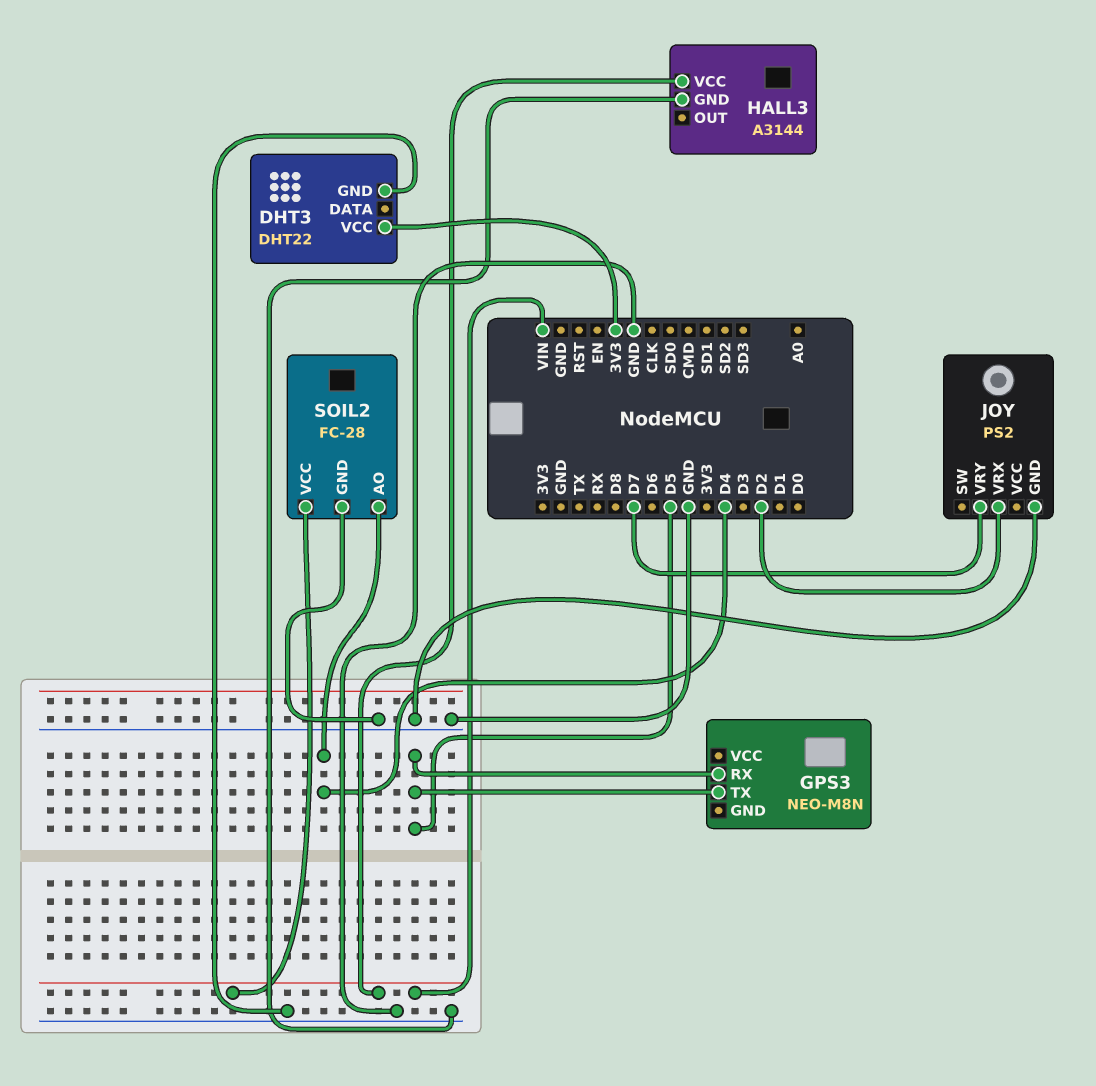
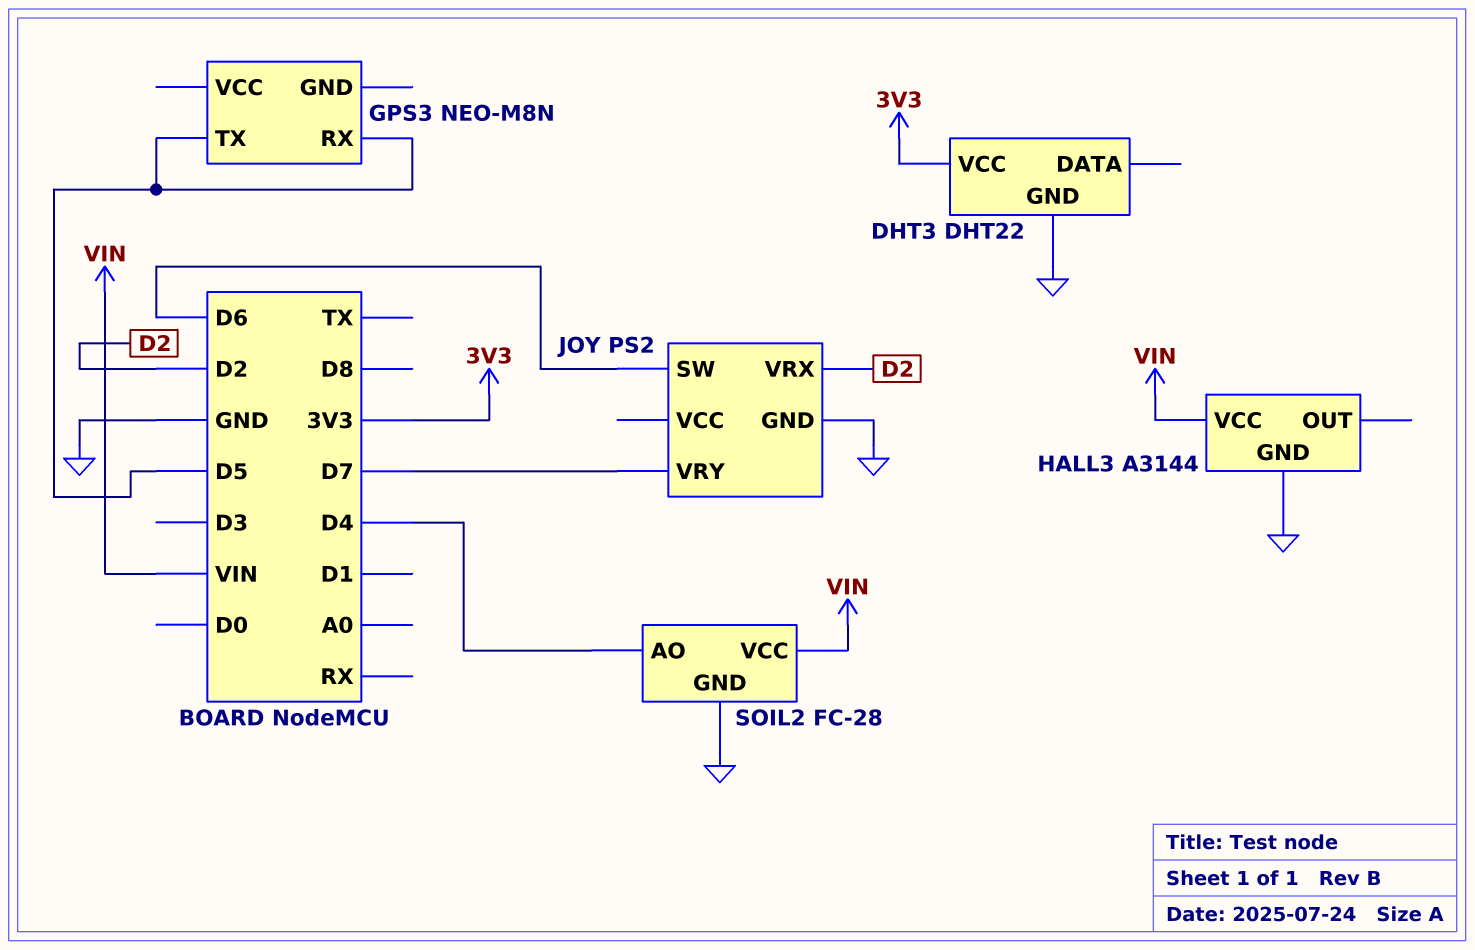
JOY pin SW: none -> D6

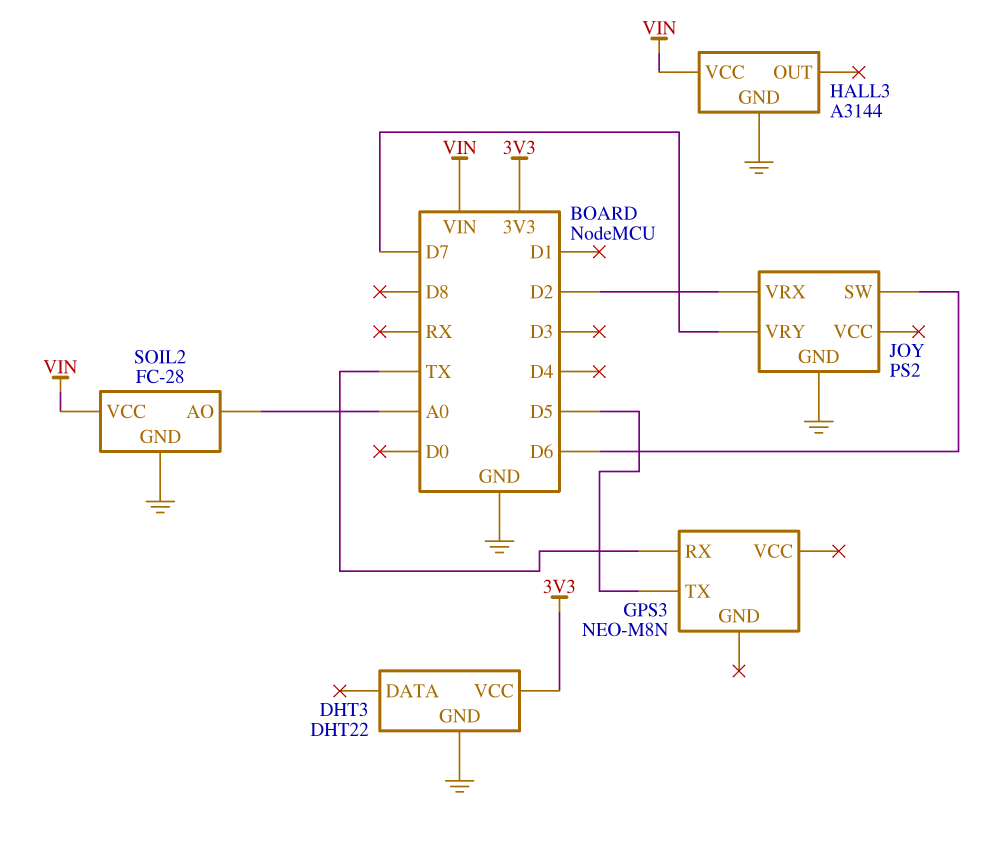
GPS3 pin RX: D5 -> TX
SOIL2 pin AO: D4 -> A0

